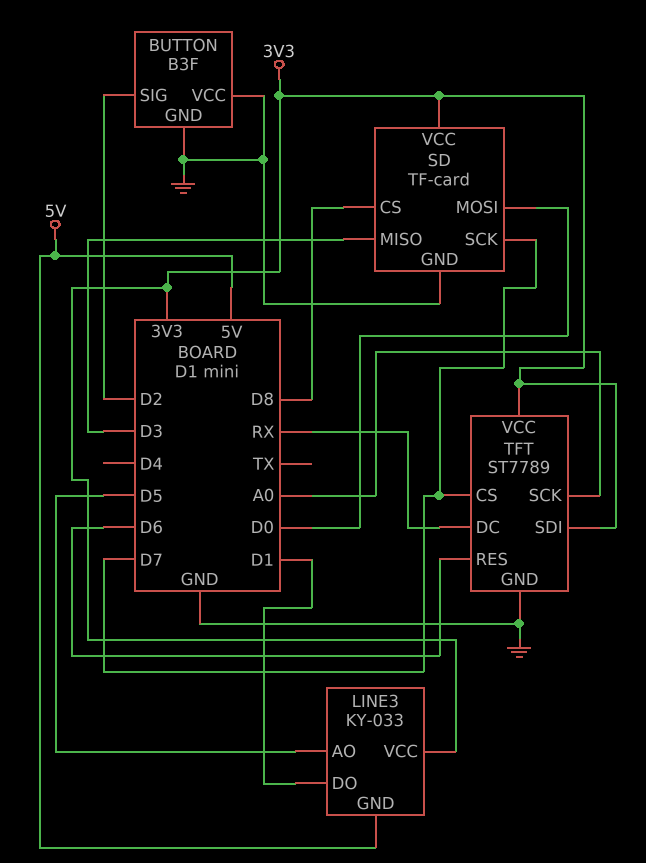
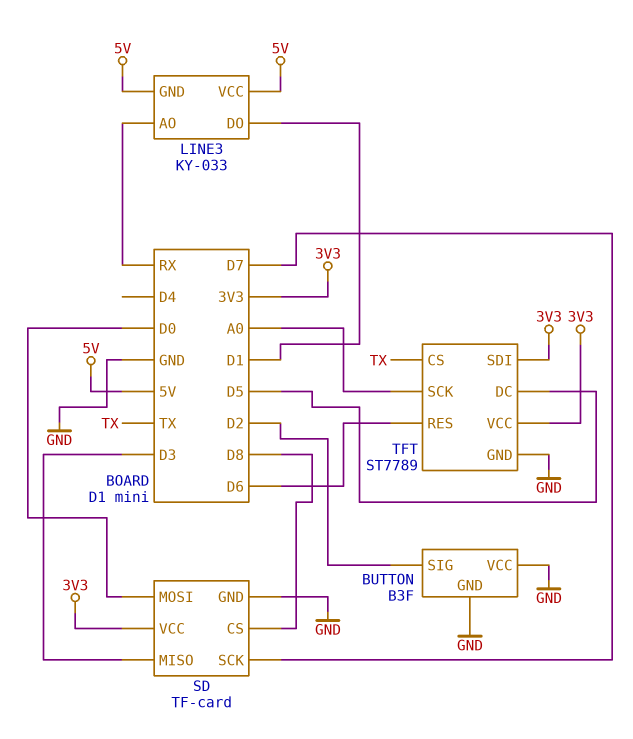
LINE3 pin AO: D5 -> RX
LINE3 pin VCC: 3V3 -> 5V
TFT pin CS: D7 -> TX
TFT pin DC: RX -> D5

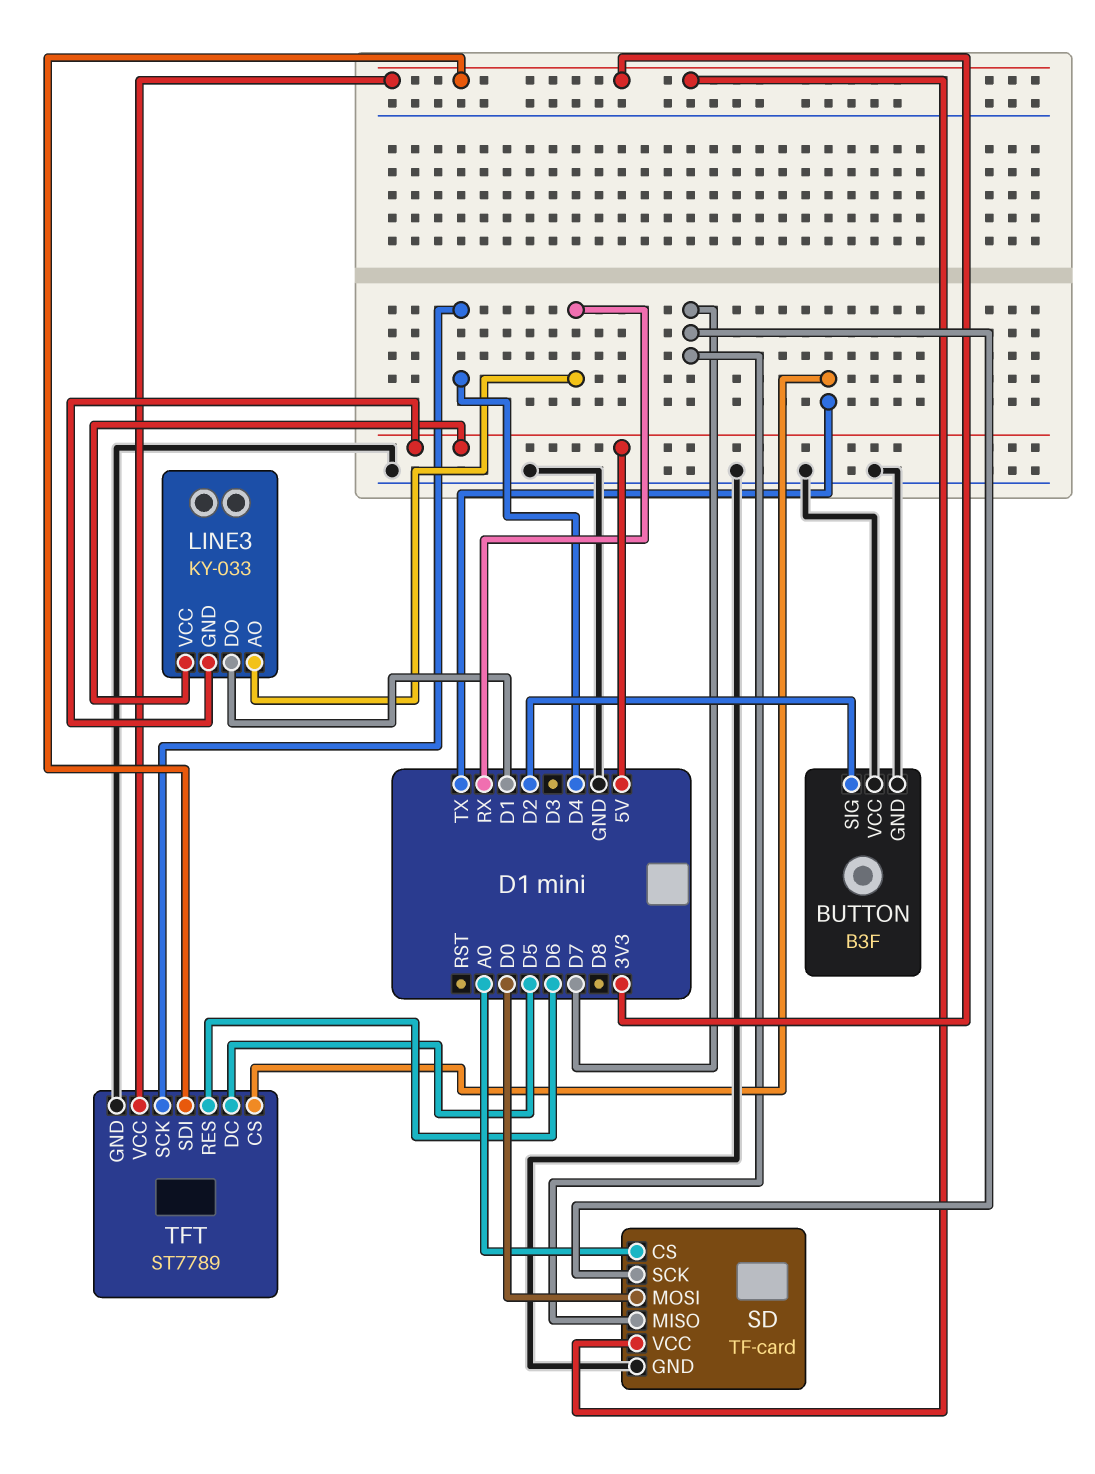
SD pin CS: D8 -> A0
SD pin MISO: D3 -> D7
TFT pin SCK: A0 -> D4

